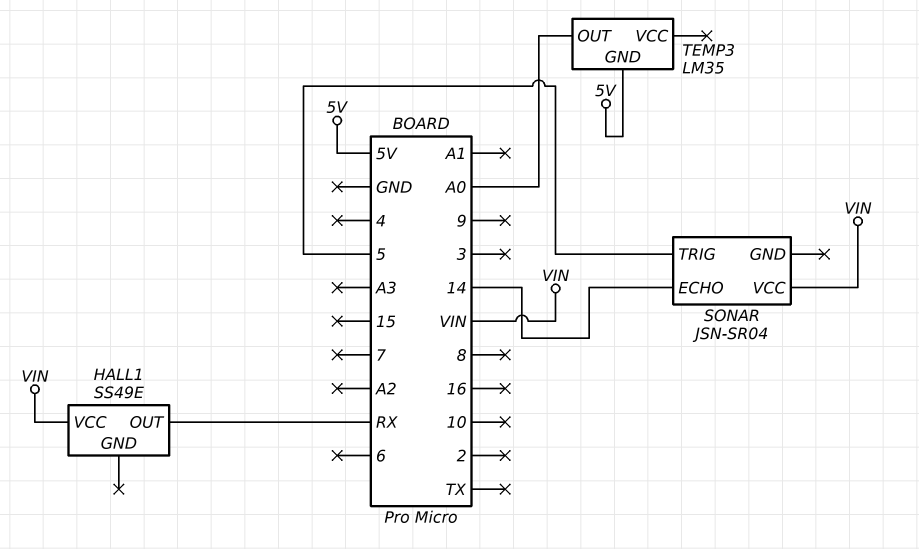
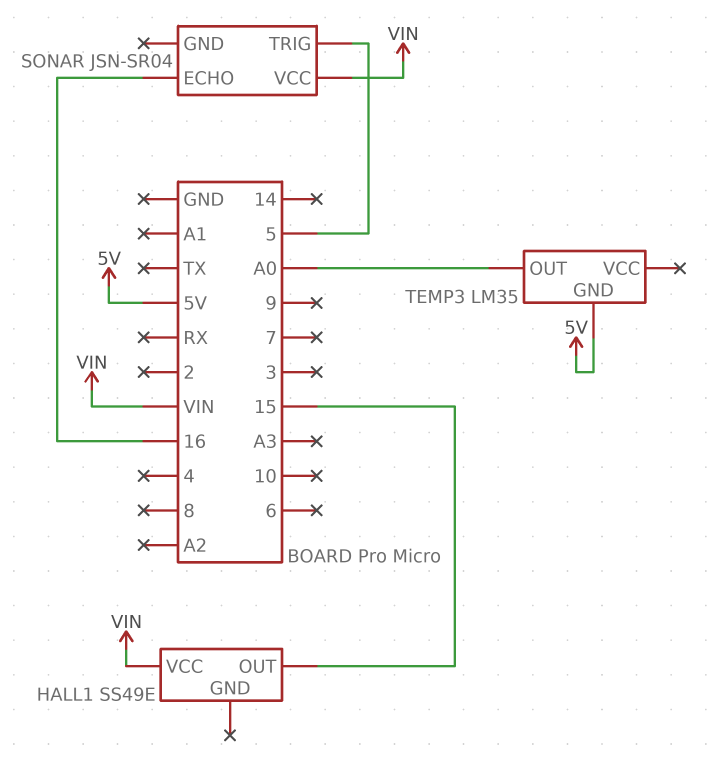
HALL1 pin OUT: RX -> 15
SONAR pin ECHO: 14 -> 16

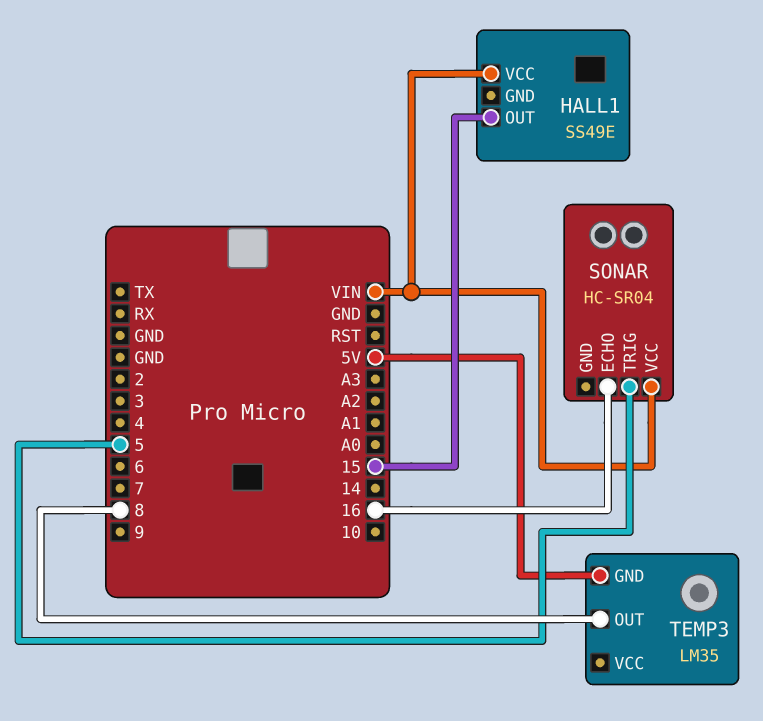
SONAR: JSN-SR04 -> HC-SR04
TEMP3 pin OUT: A0 -> 8

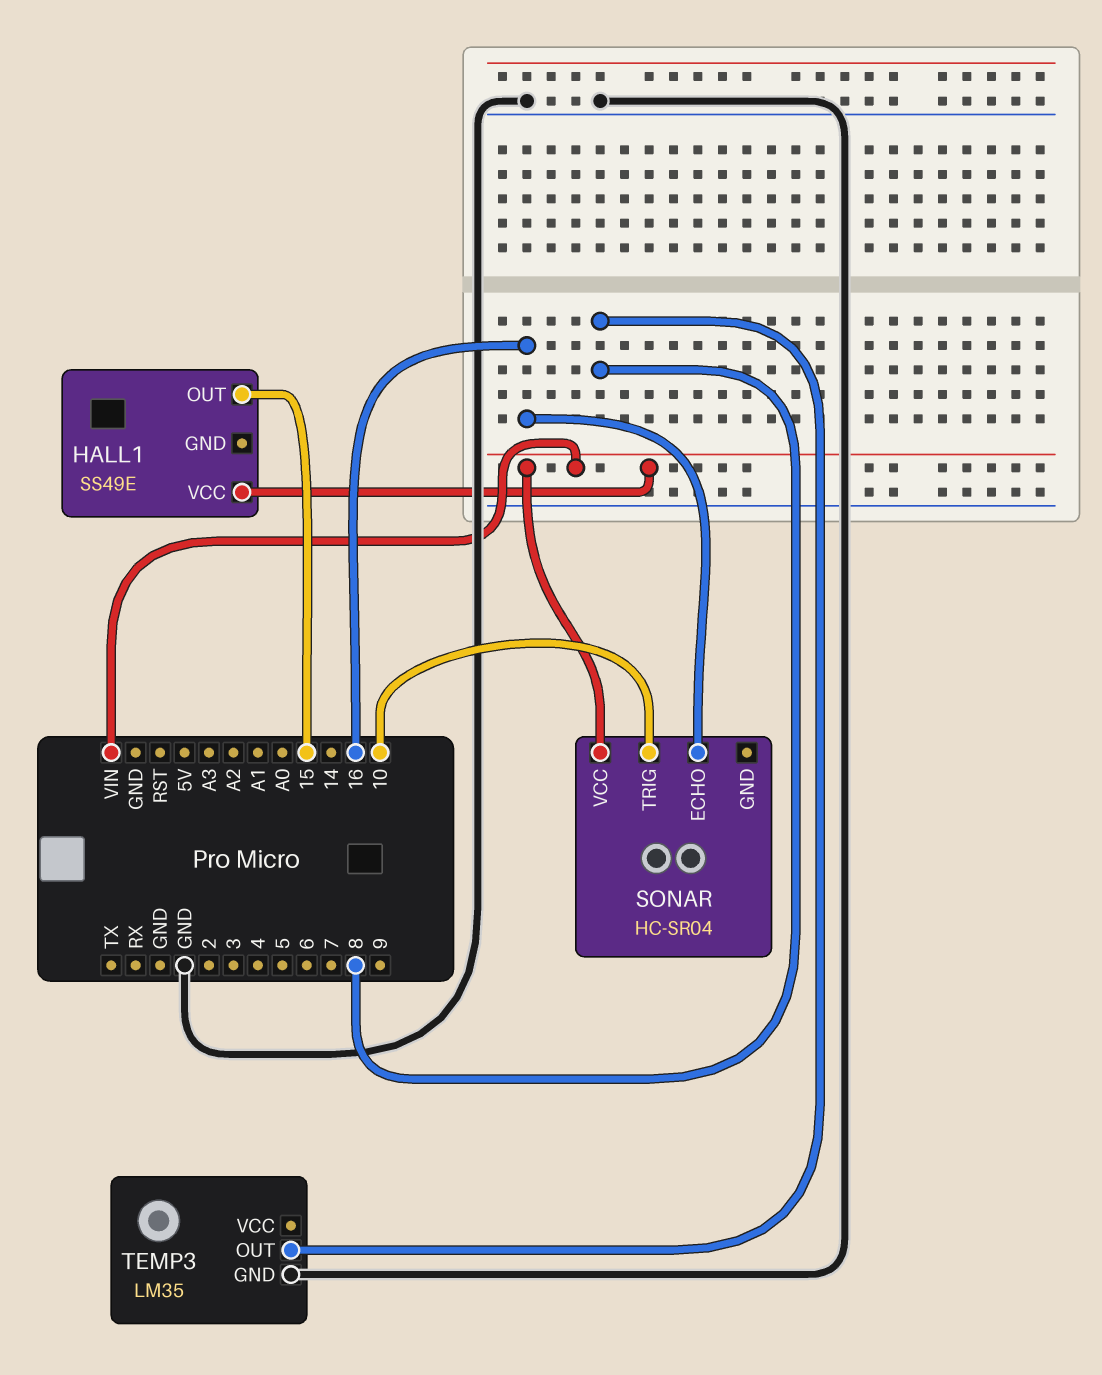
SONAR pin TRIG: 5 -> 10
TEMP3 pin GND: 5V -> GND

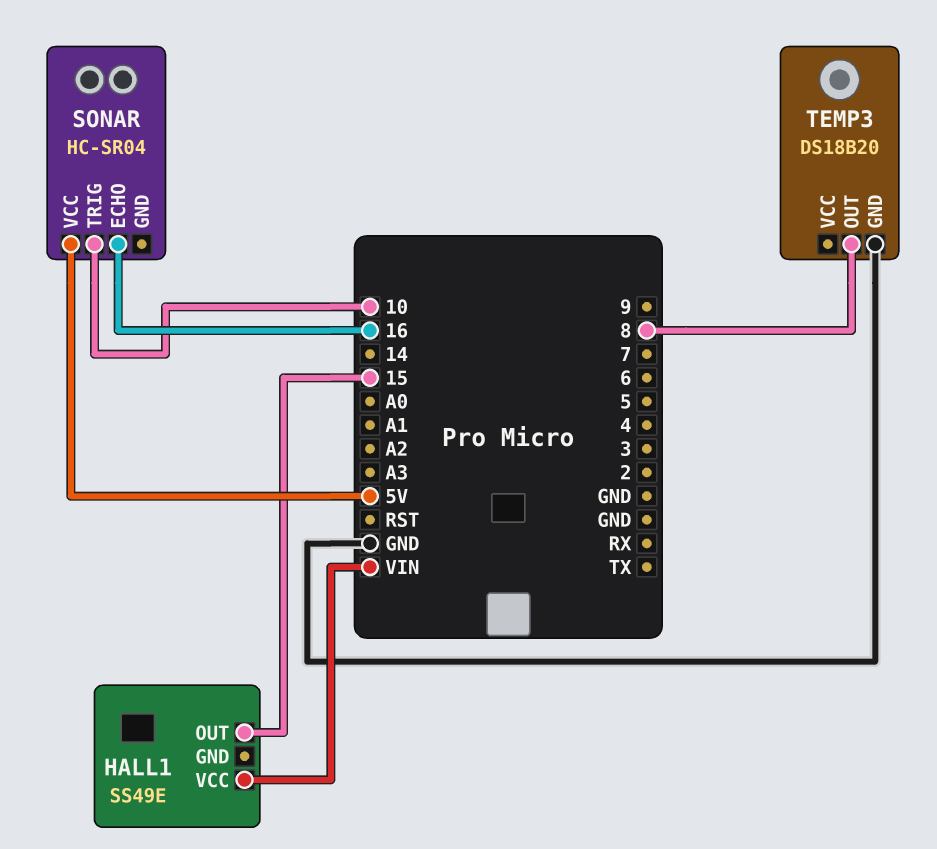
SONAR pin VCC: VIN -> 5V
TEMP3: LM35 -> DS18B20

